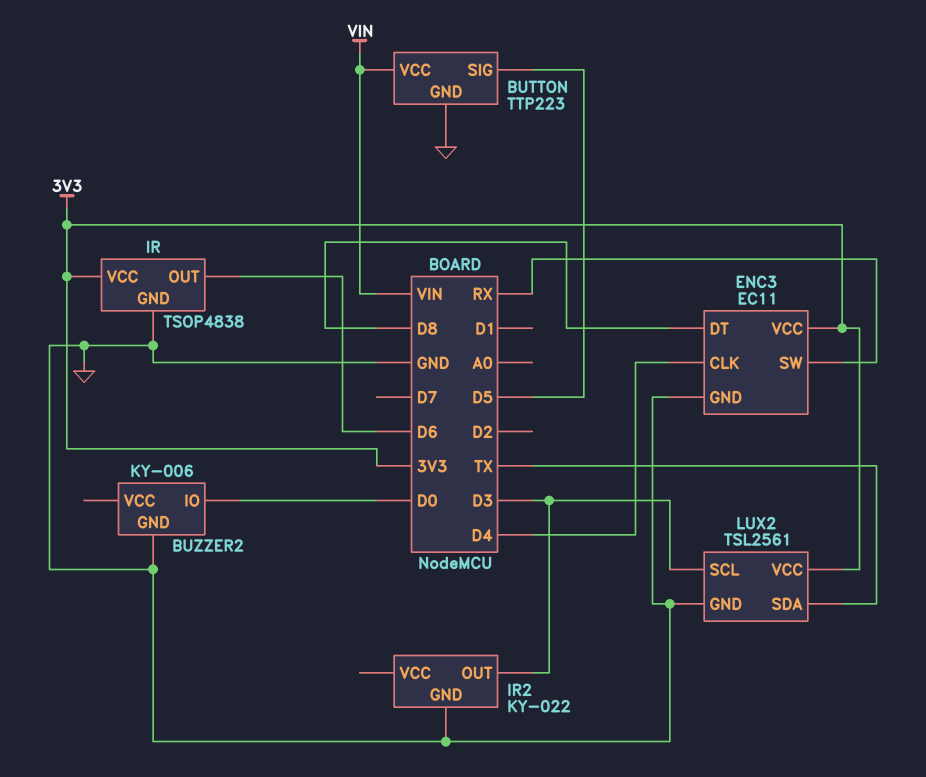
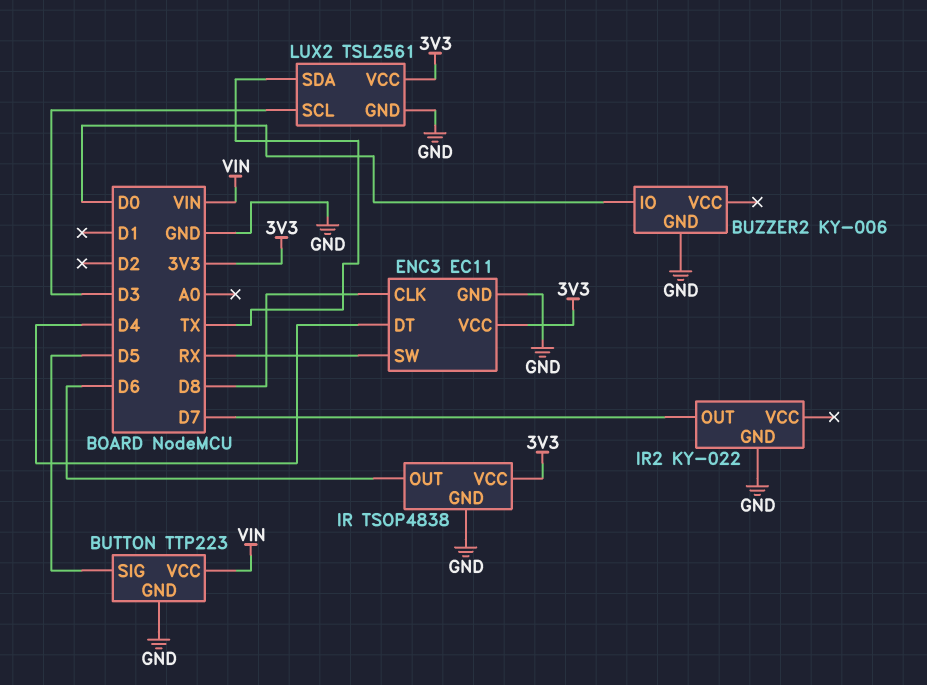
ENC3 pin CLK: D4 -> D8
ENC3 pin DT: D8 -> D4
IR2 pin OUT: D3 -> D7

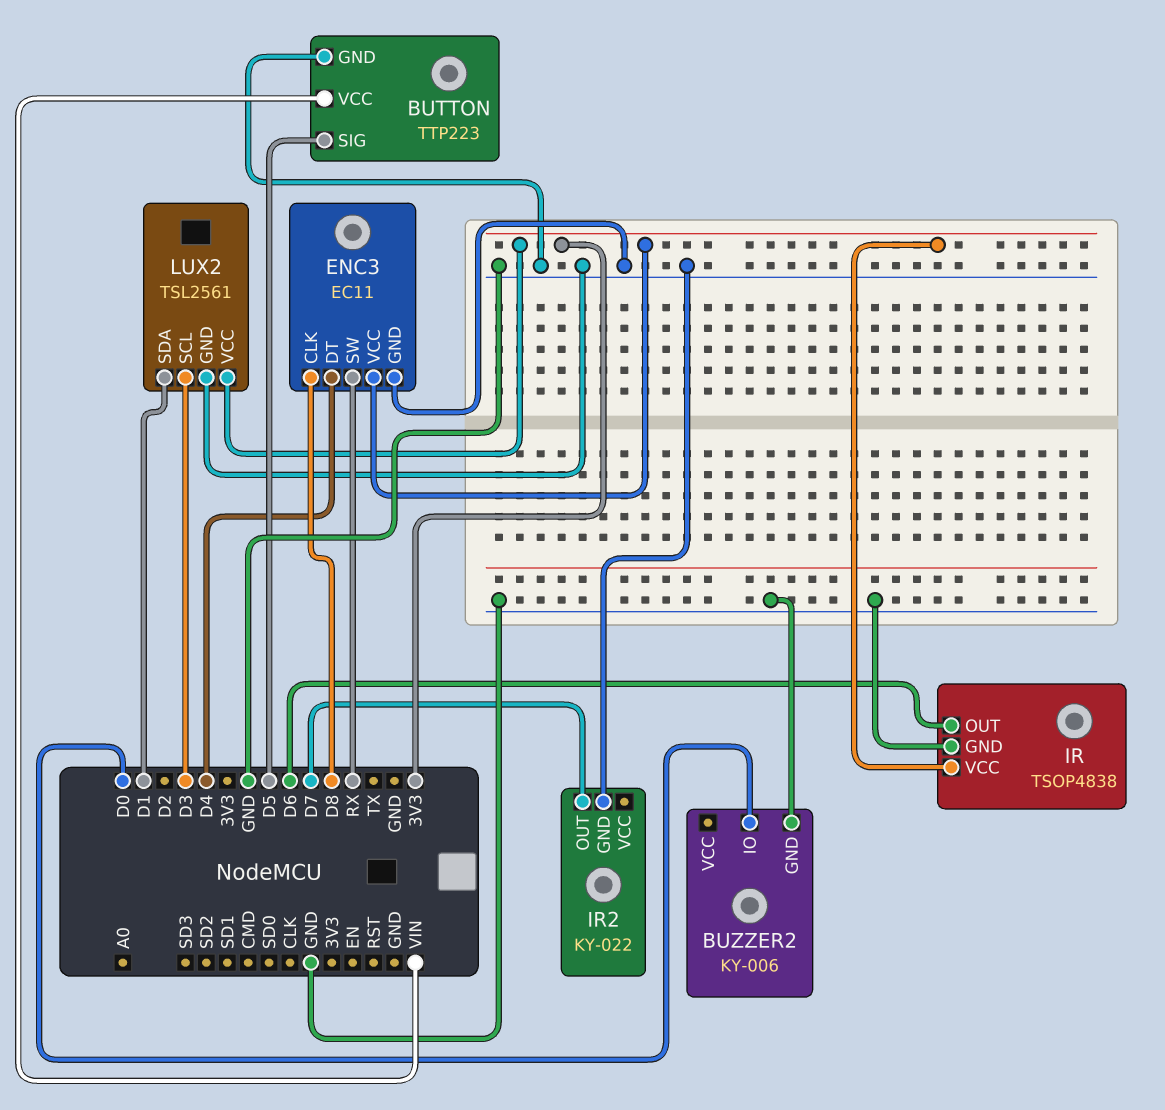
LUX2 pin SDA: TX -> D1

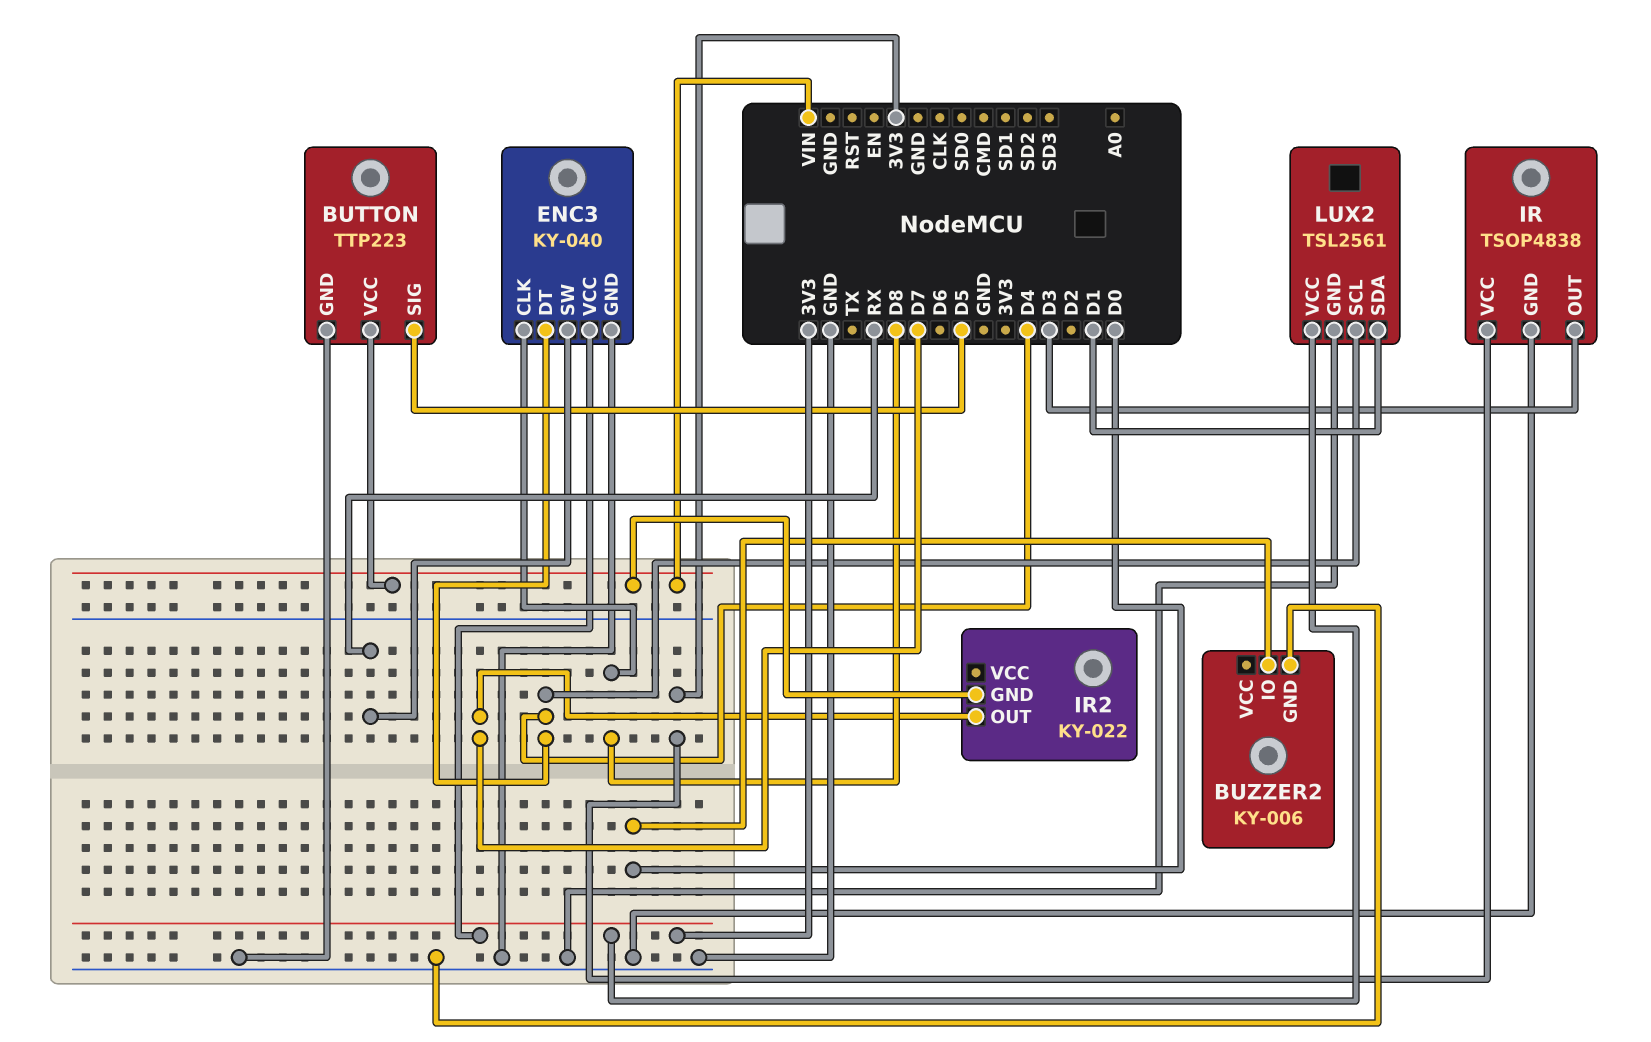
ENC3: EC11 -> KY-040
IR pin OUT: D6 -> D3
IR2 pin GND: GND -> VIN
LUX2 pin SCL: D3 -> D4

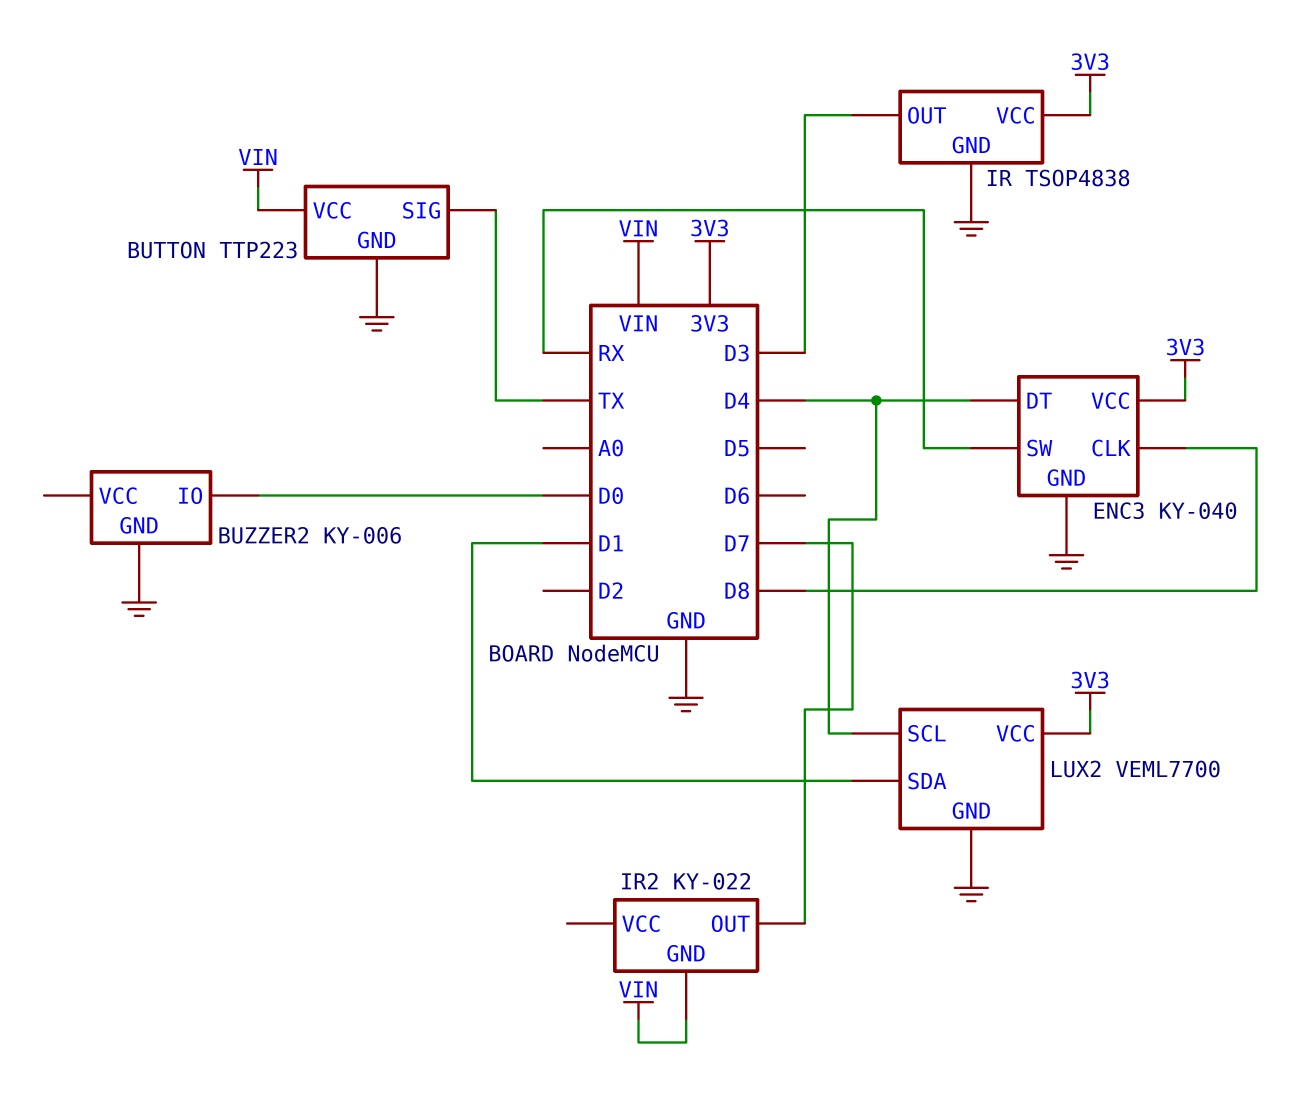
BUTTON pin SIG: D5 -> TX
LUX2: TSL2561 -> VEML7700

